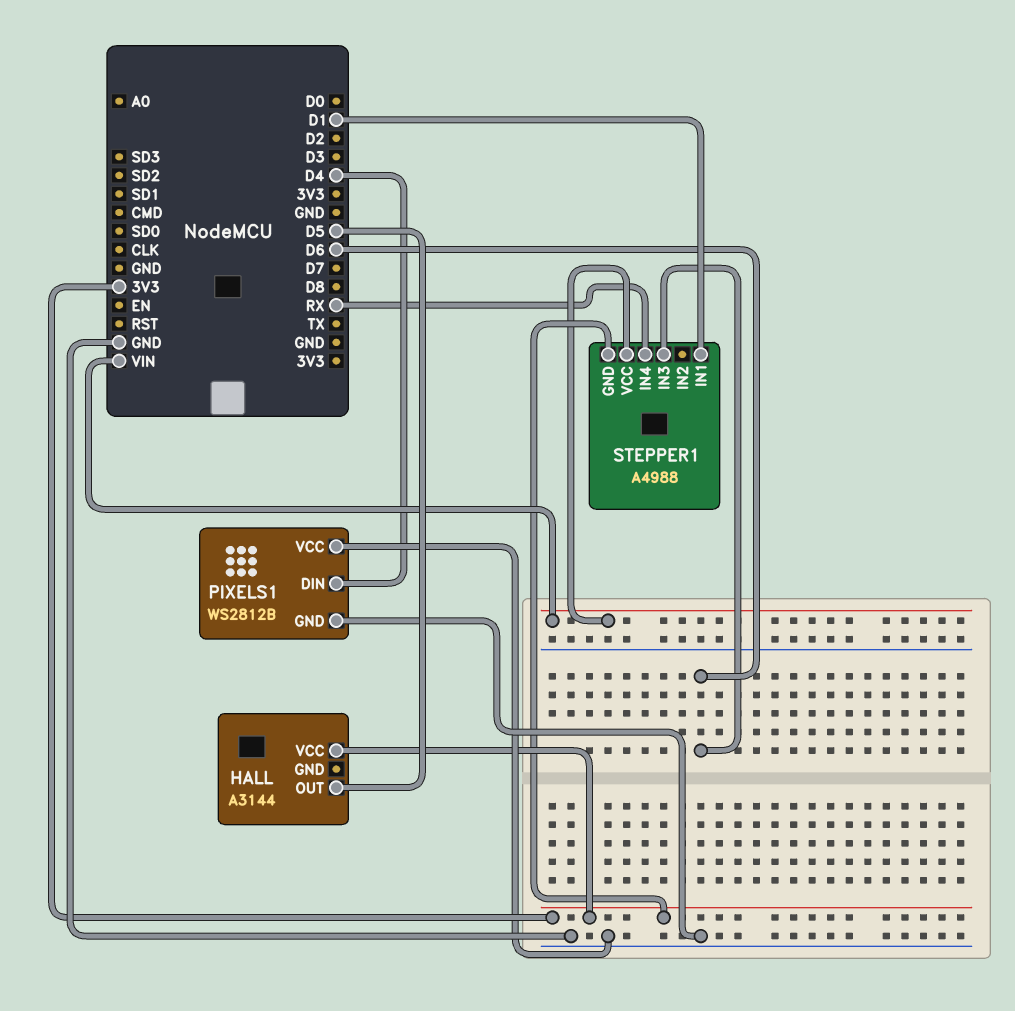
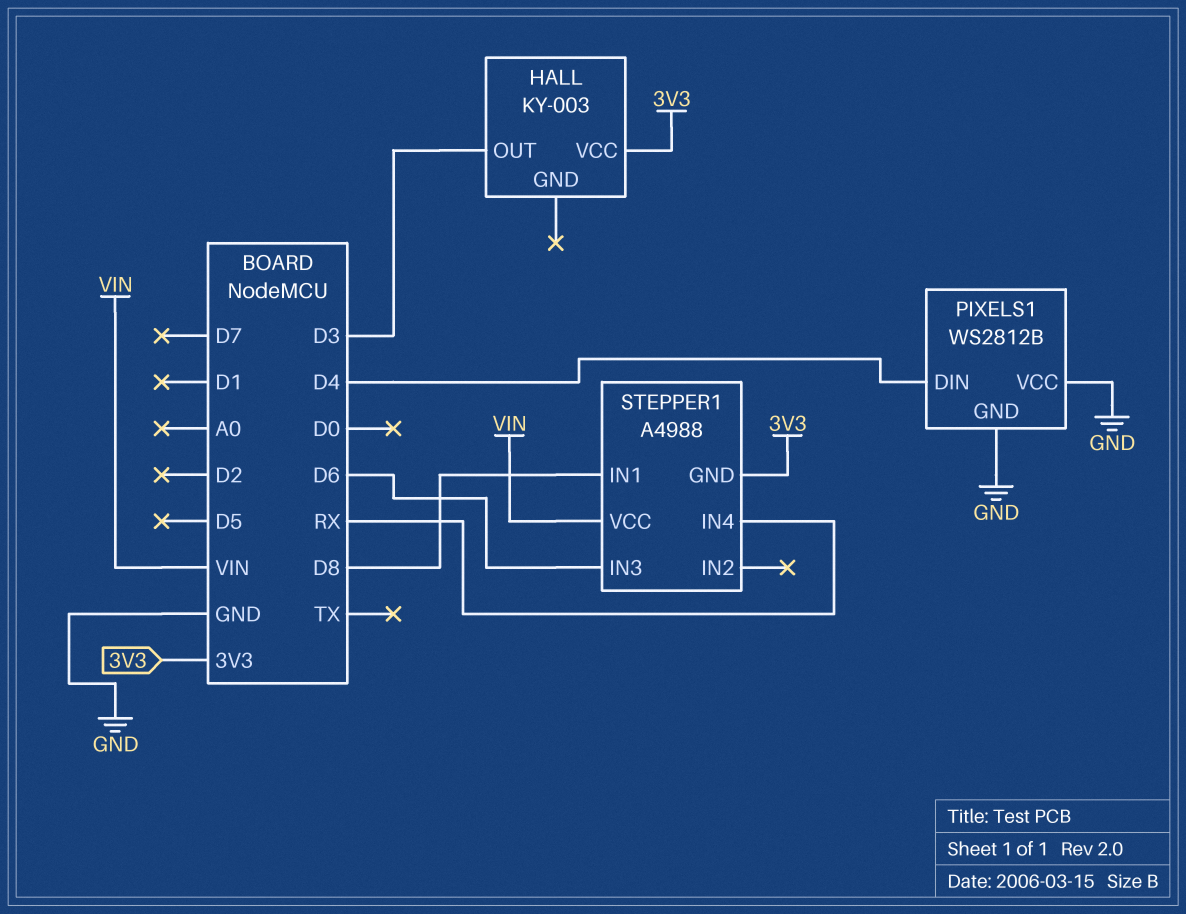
HALL: A3144 -> KY-003
HALL pin OUT: D5 -> D3
STEPPER1 pin IN1: D1 -> D8

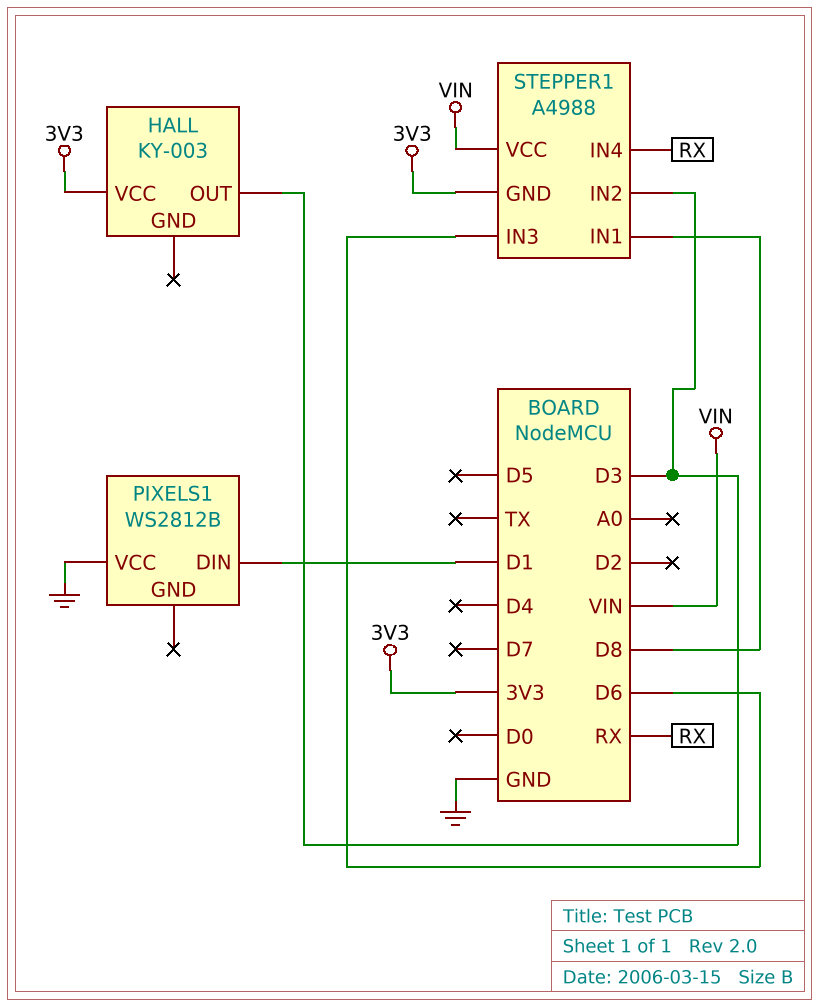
PIXELS1 pin DIN: D4 -> D1
PIXELS1 pin GND: GND -> none
STEPPER1 pin IN2: none -> D3

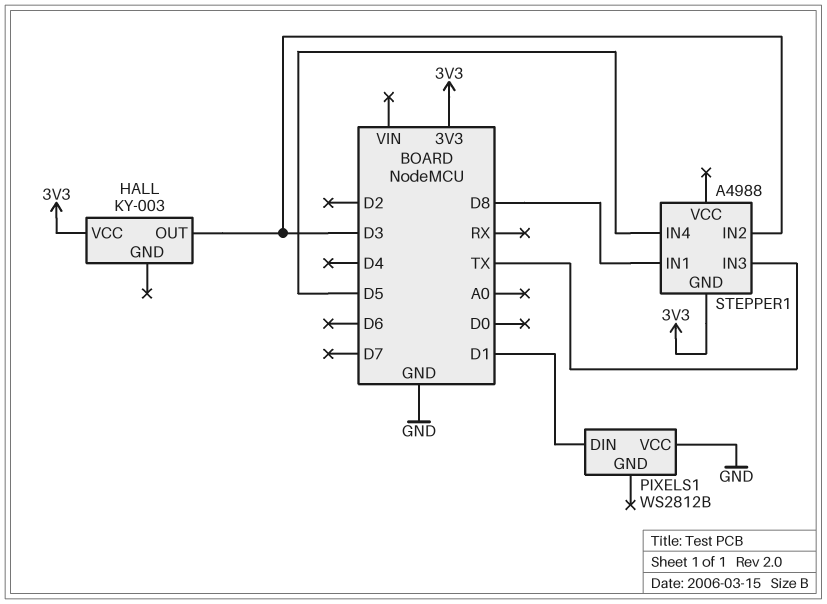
STEPPER1 pin IN3: D6 -> TX
STEPPER1 pin IN4: RX -> D5
STEPPER1 pin VCC: VIN -> none

